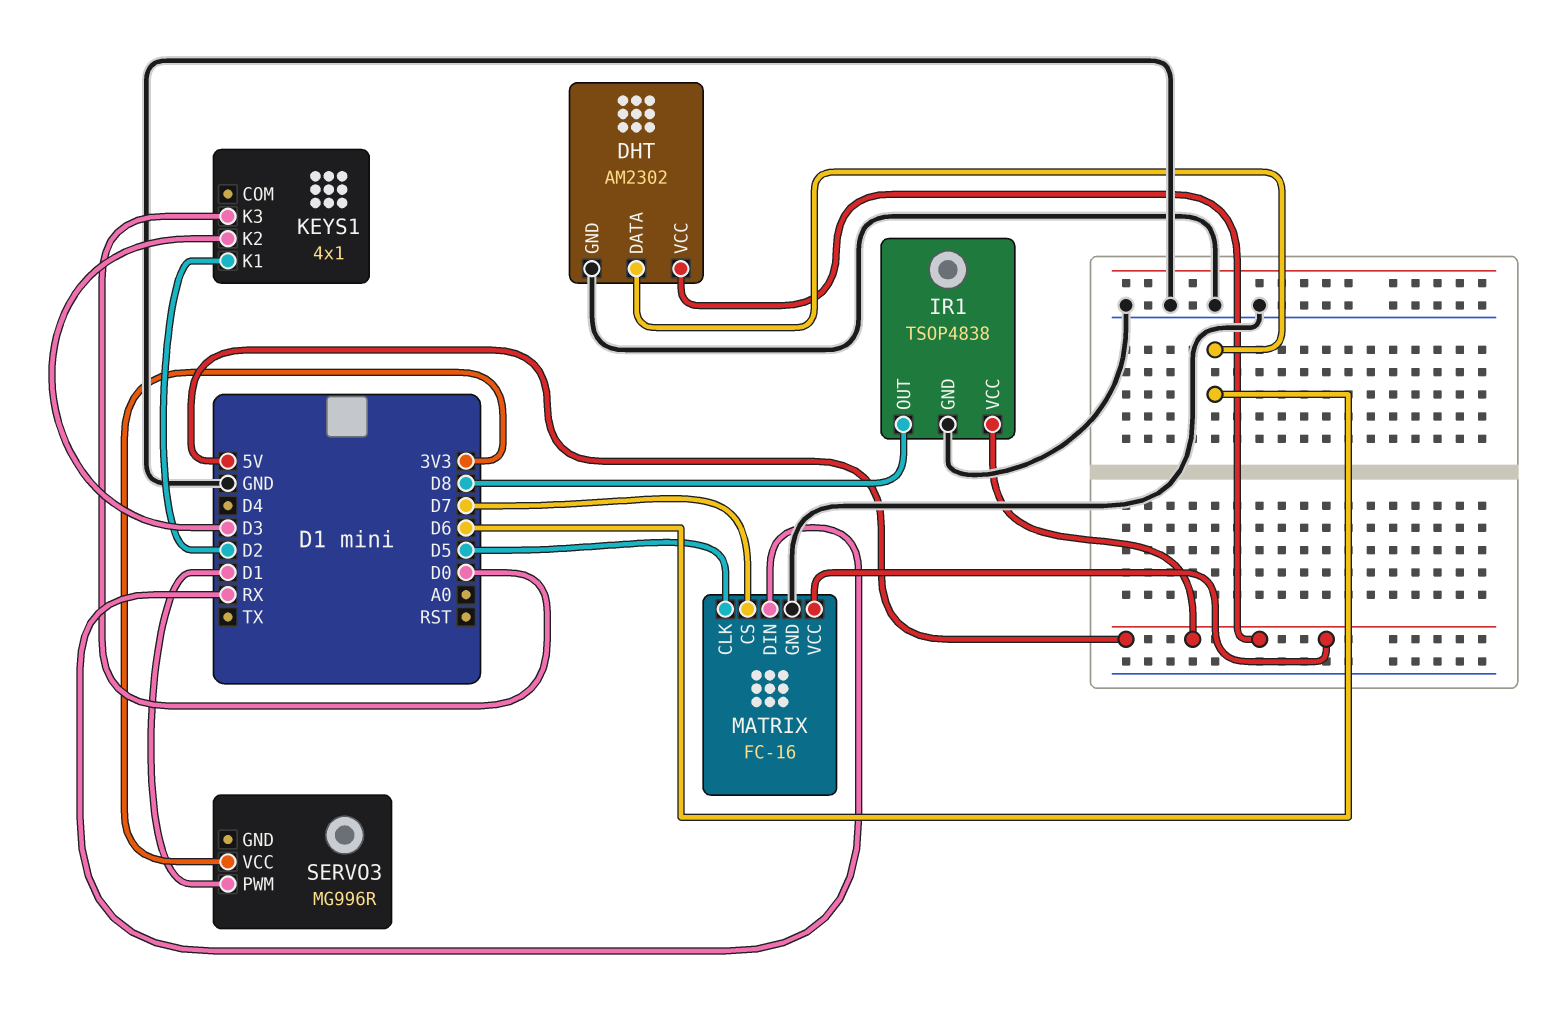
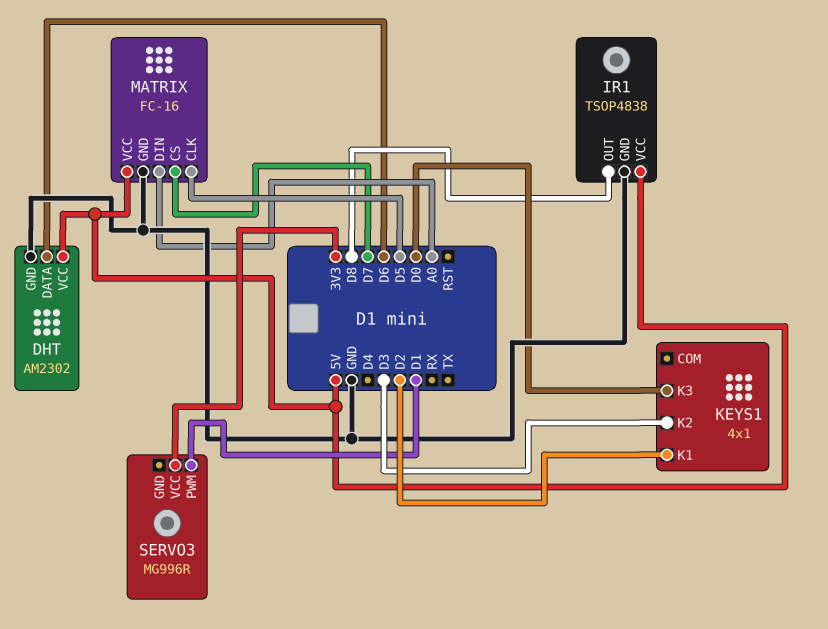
MATRIX pin DIN: RX -> A0

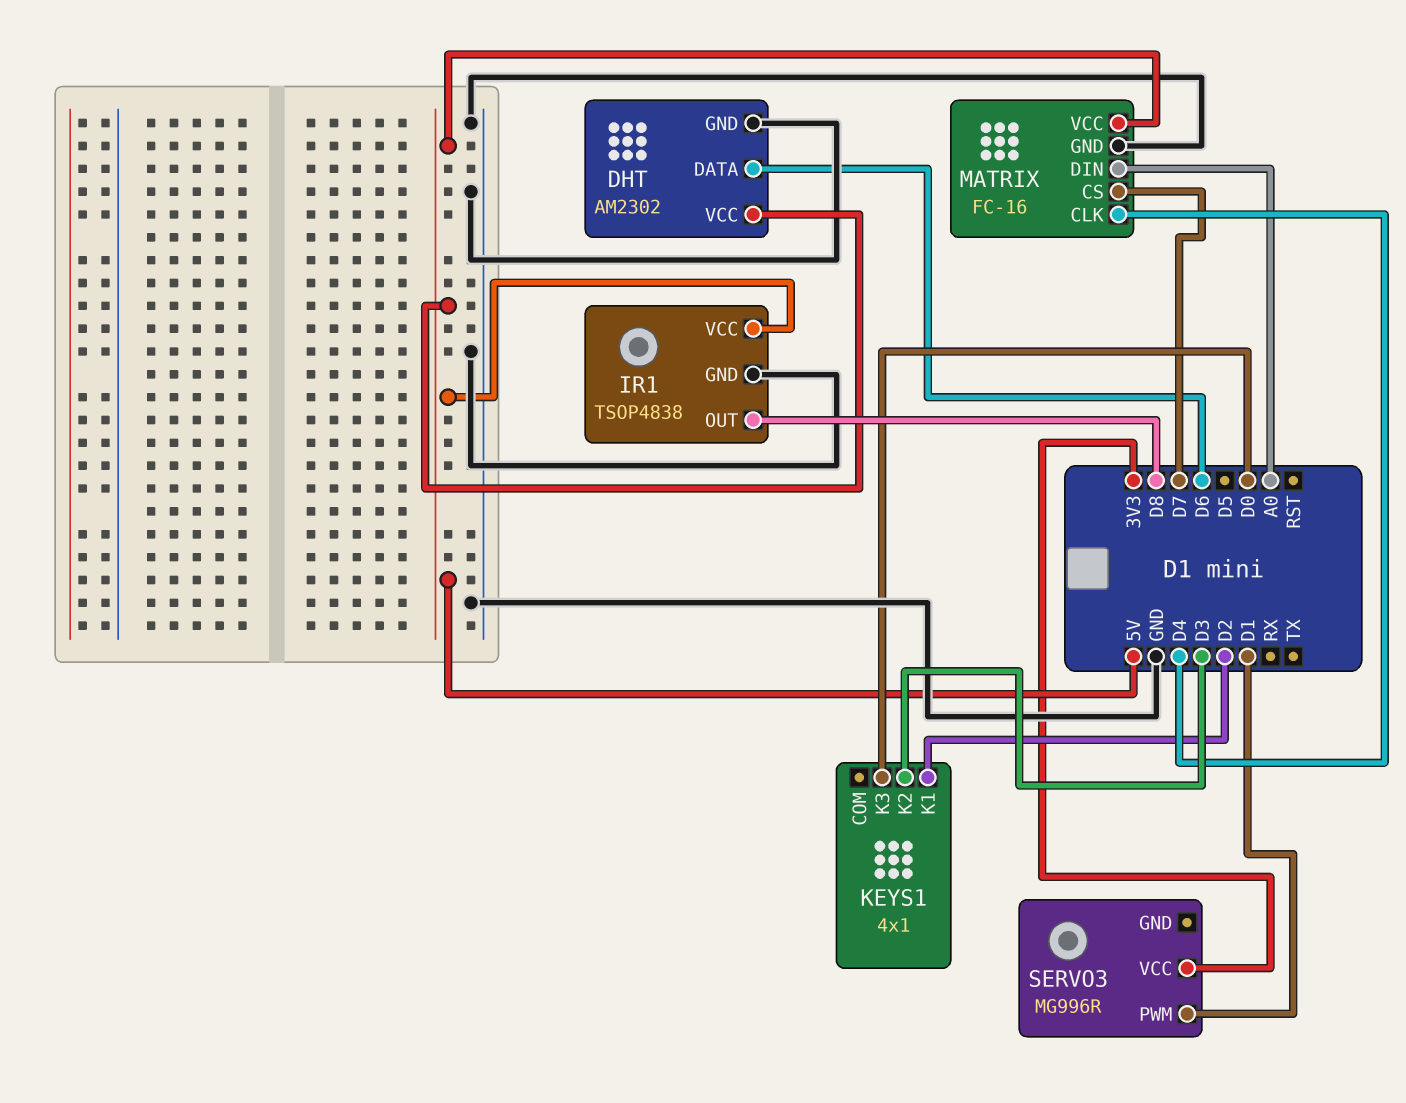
MATRIX pin CLK: D5 -> D4

